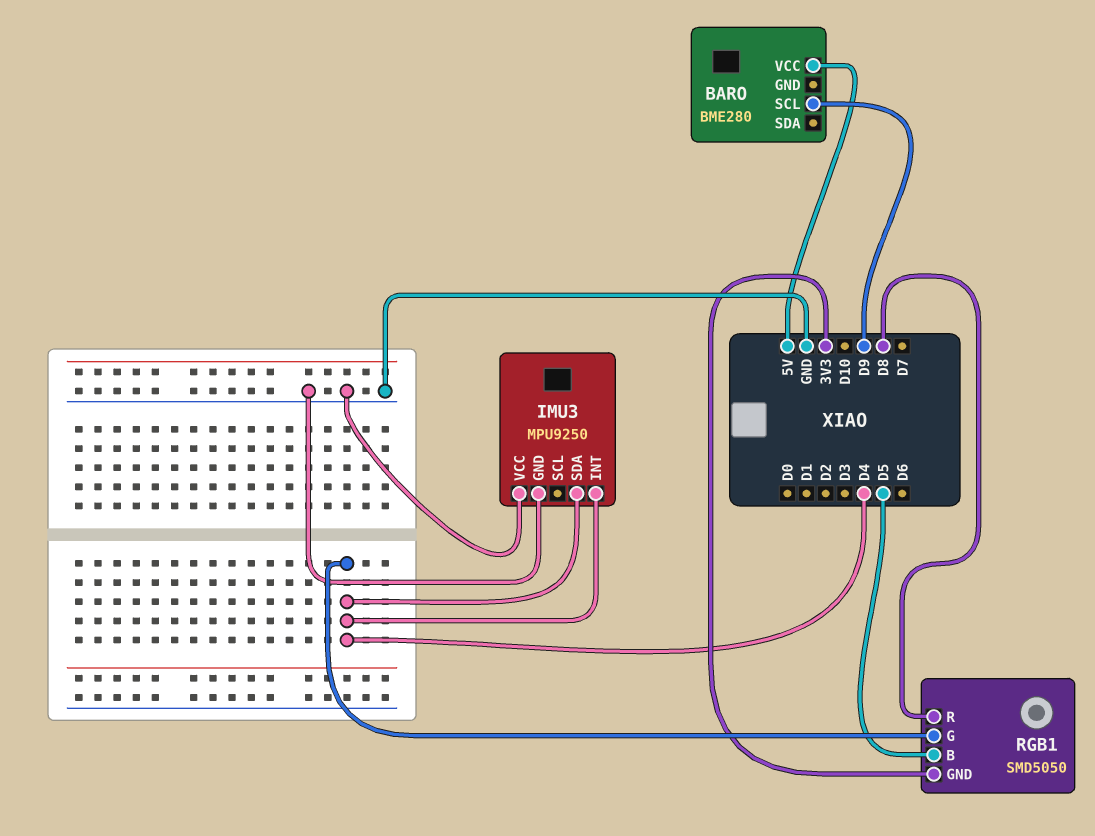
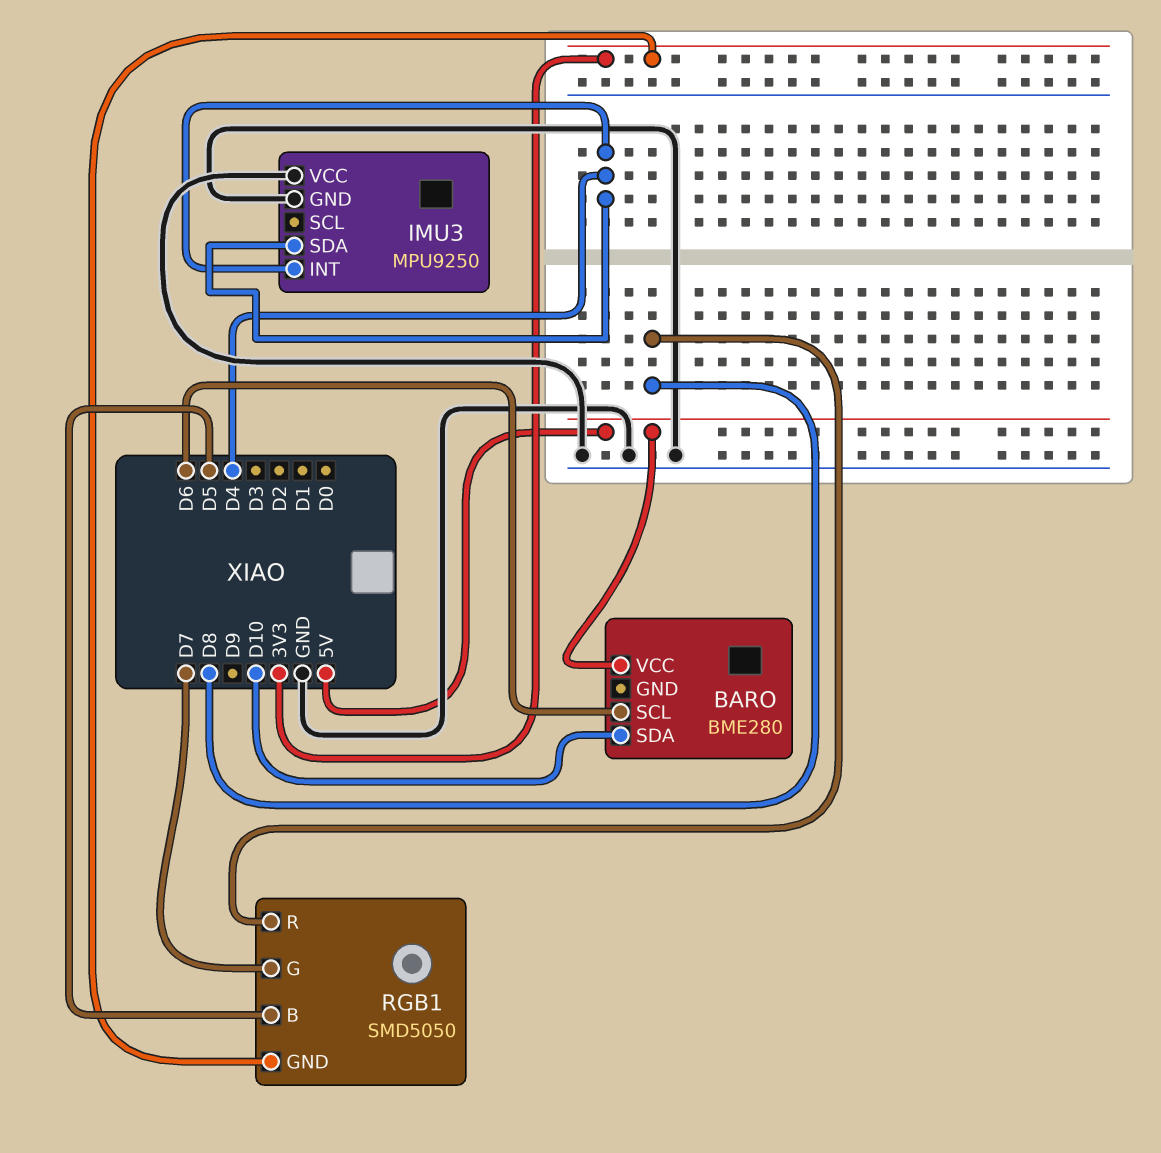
BARO pin SCL: D9 -> D6
BARO pin SDA: none -> D10
RGB1 pin G: D4 -> D7

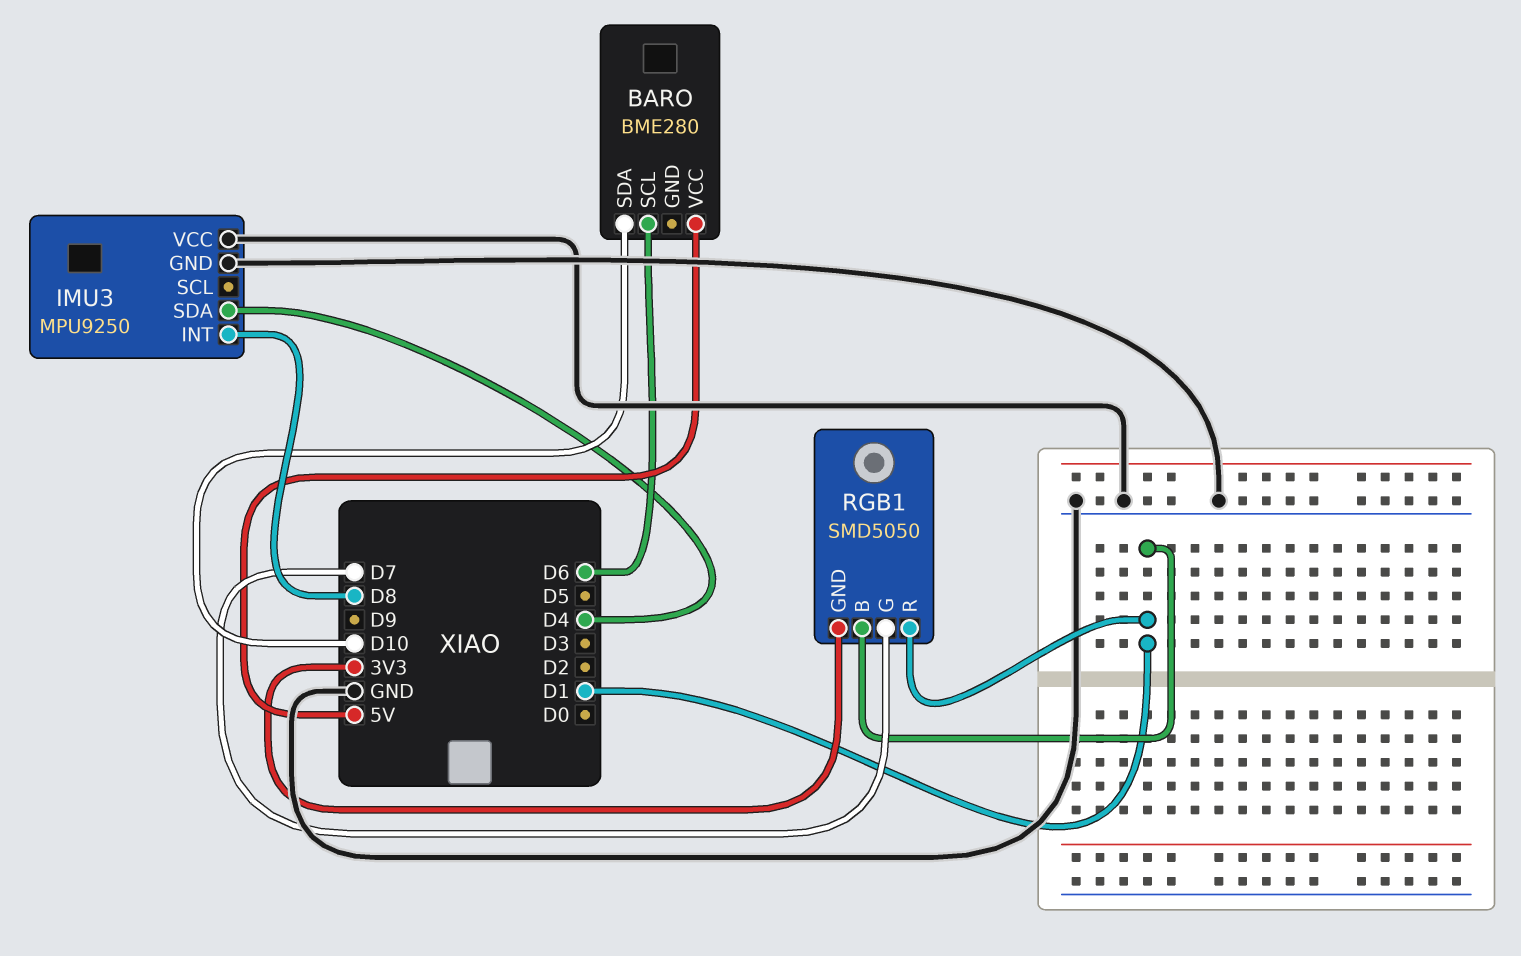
IMU3 pin INT: D4 -> D8
RGB1 pin B: D5 -> D1
RGB1 pin R: D8 -> D1

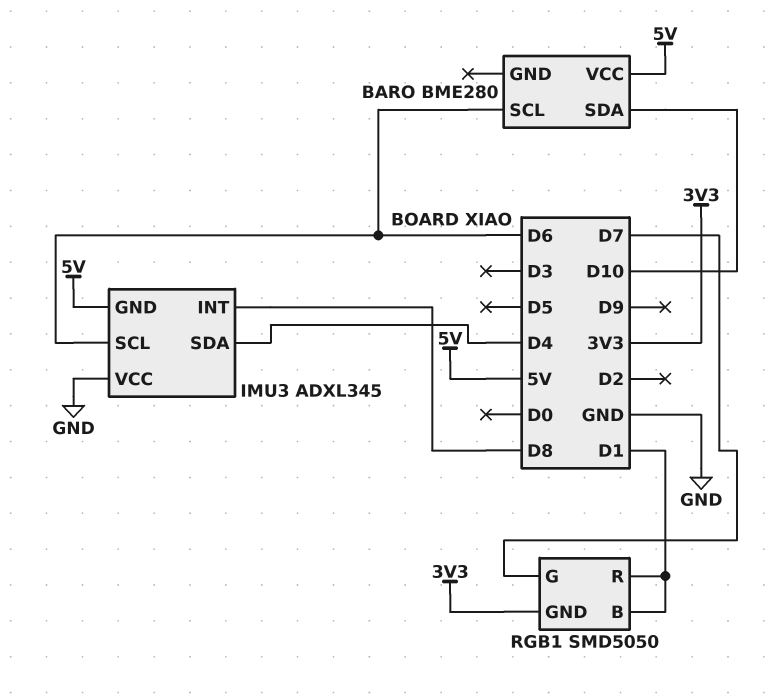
IMU3: MPU9250 -> ADXL345
IMU3 pin GND: GND -> 5V
IMU3 pin SCL: none -> D6

